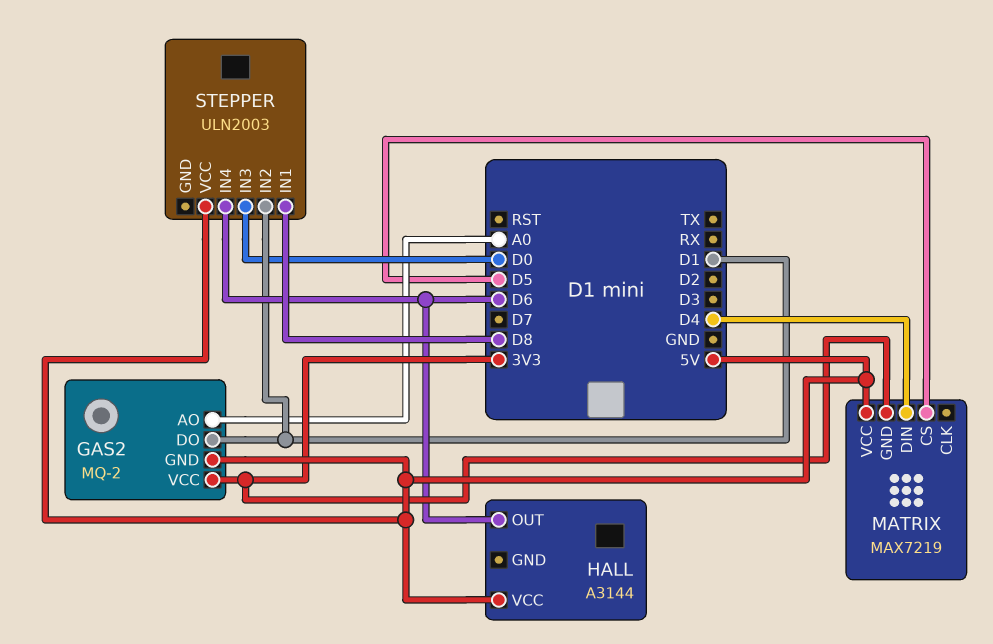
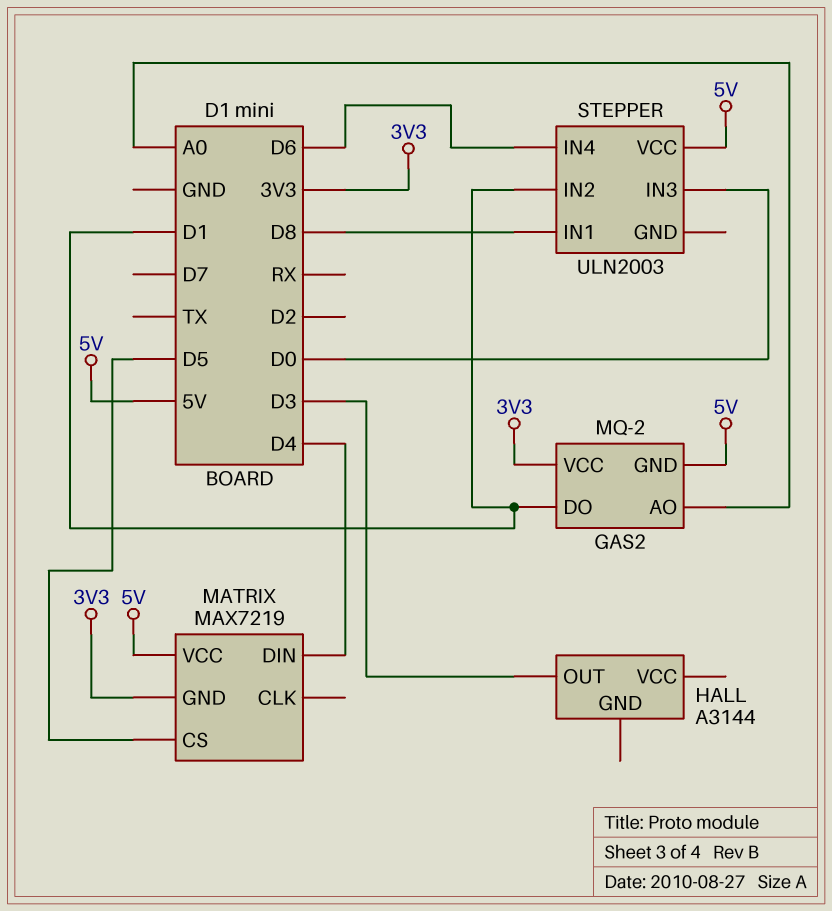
HALL pin OUT: D6 -> D3
HALL pin VCC: 5V -> none

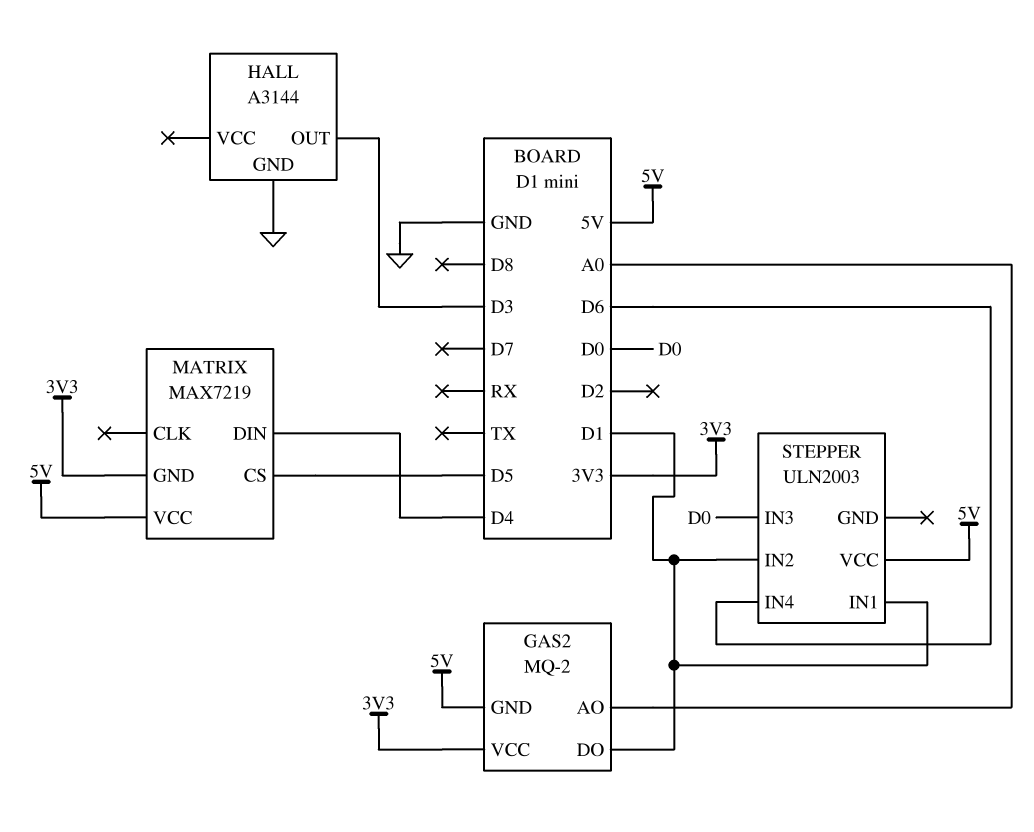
HALL pin GND: none -> GND
STEPPER pin IN1: D8 -> D1

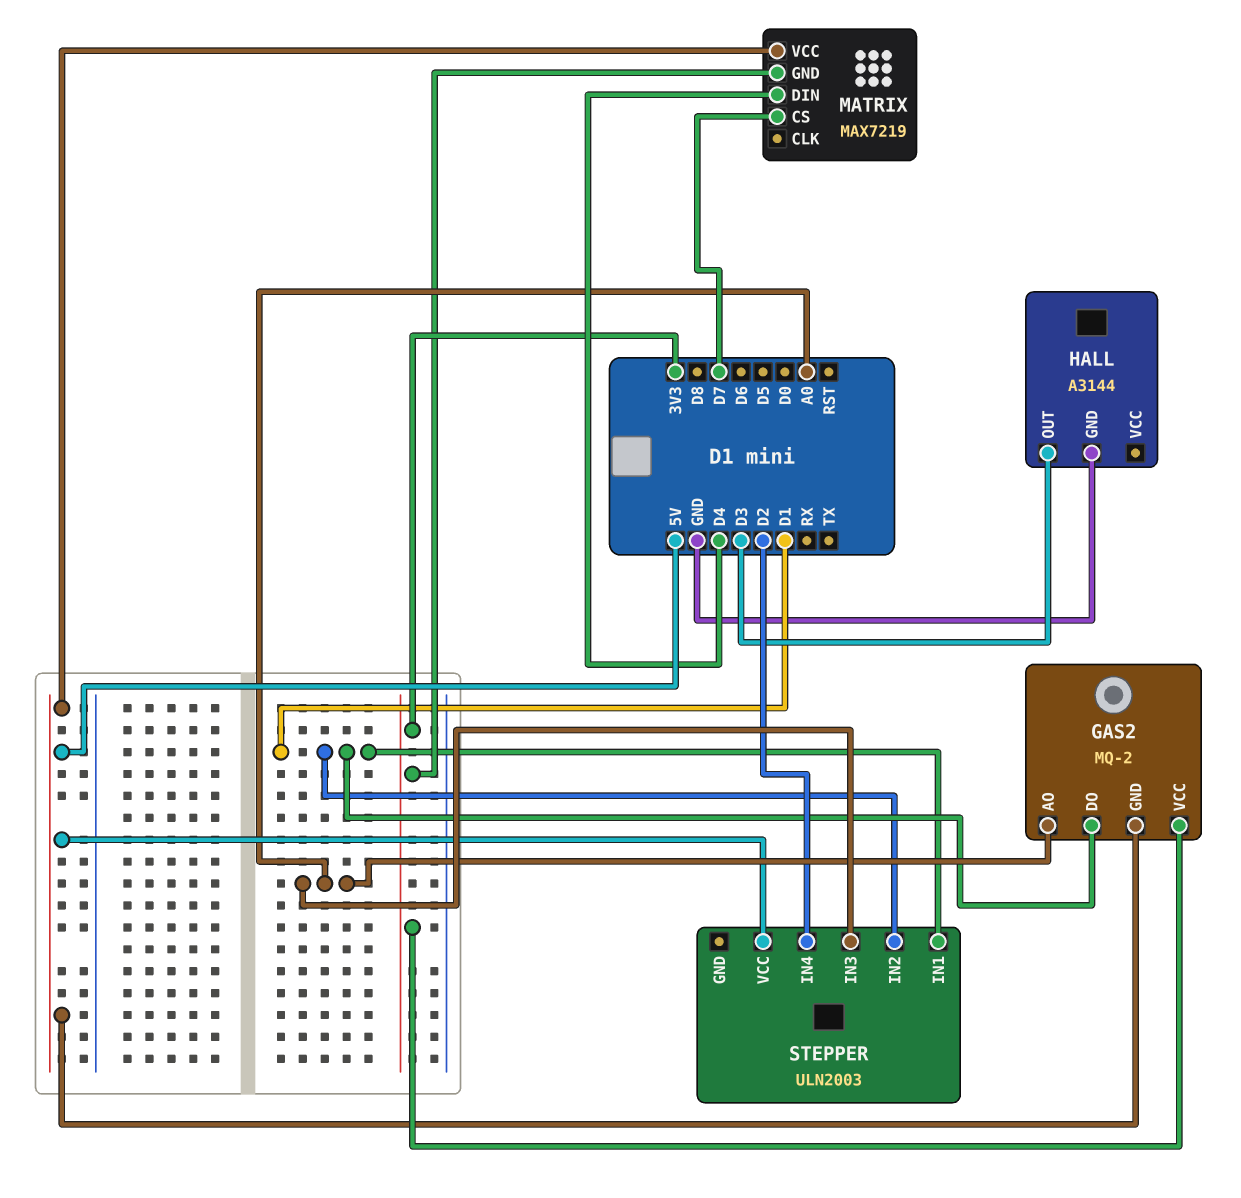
MATRIX pin CS: D5 -> D7
STEPPER pin IN3: D0 -> A0
STEPPER pin IN4: D6 -> D2

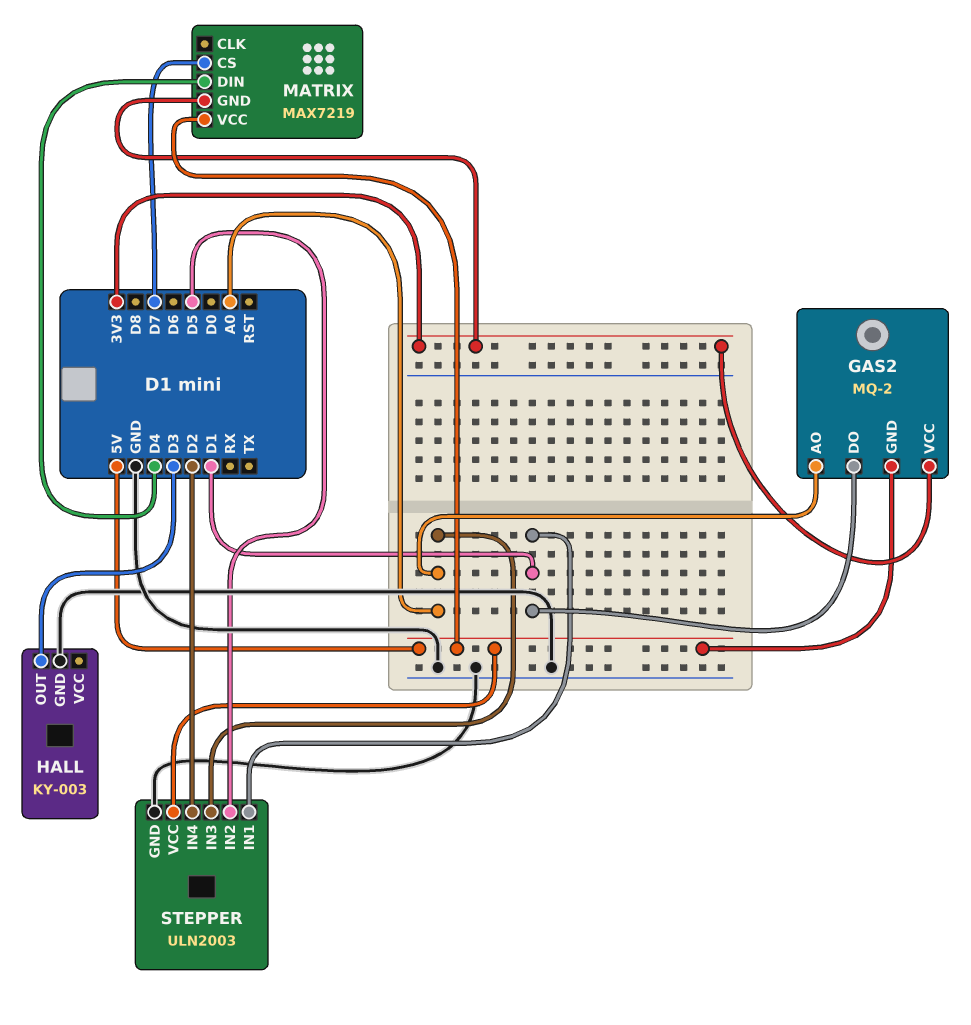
HALL: A3144 -> KY-003
STEPPER pin GND: none -> GND
STEPPER pin IN2: D1 -> D5

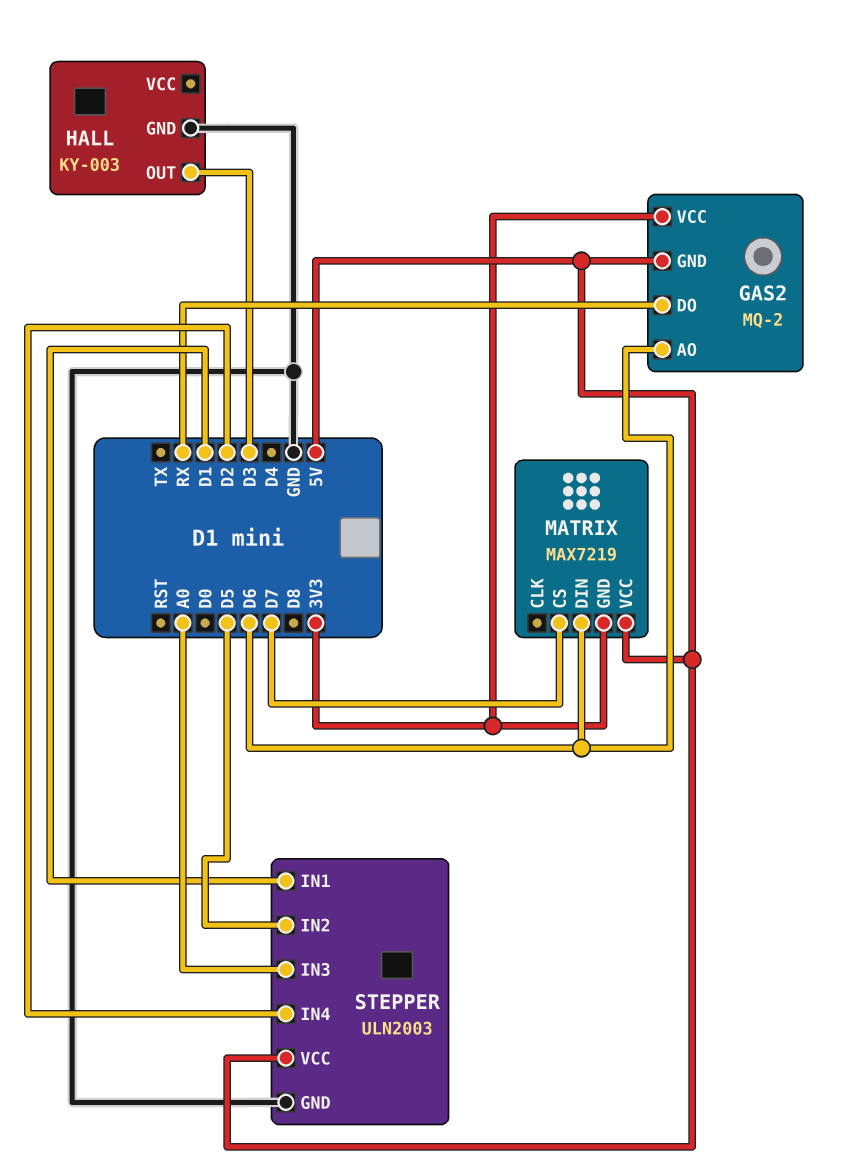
GAS2 pin AO: A0 -> D6
GAS2 pin DO: D1 -> RX
MATRIX pin DIN: D4 -> D6

